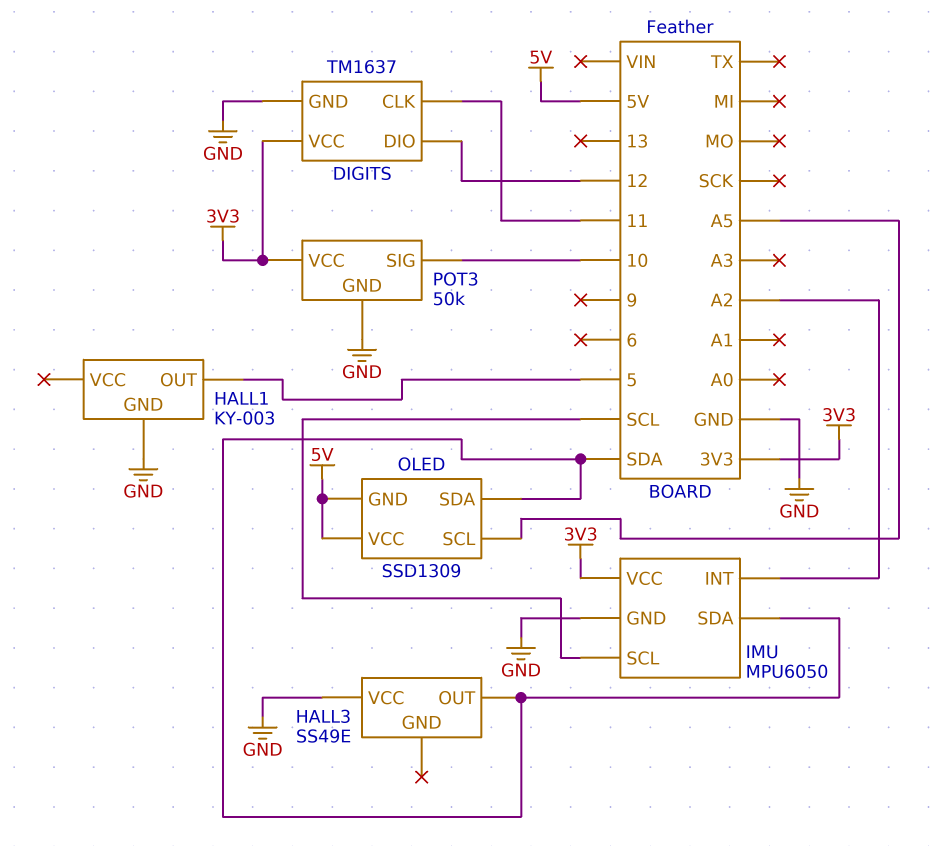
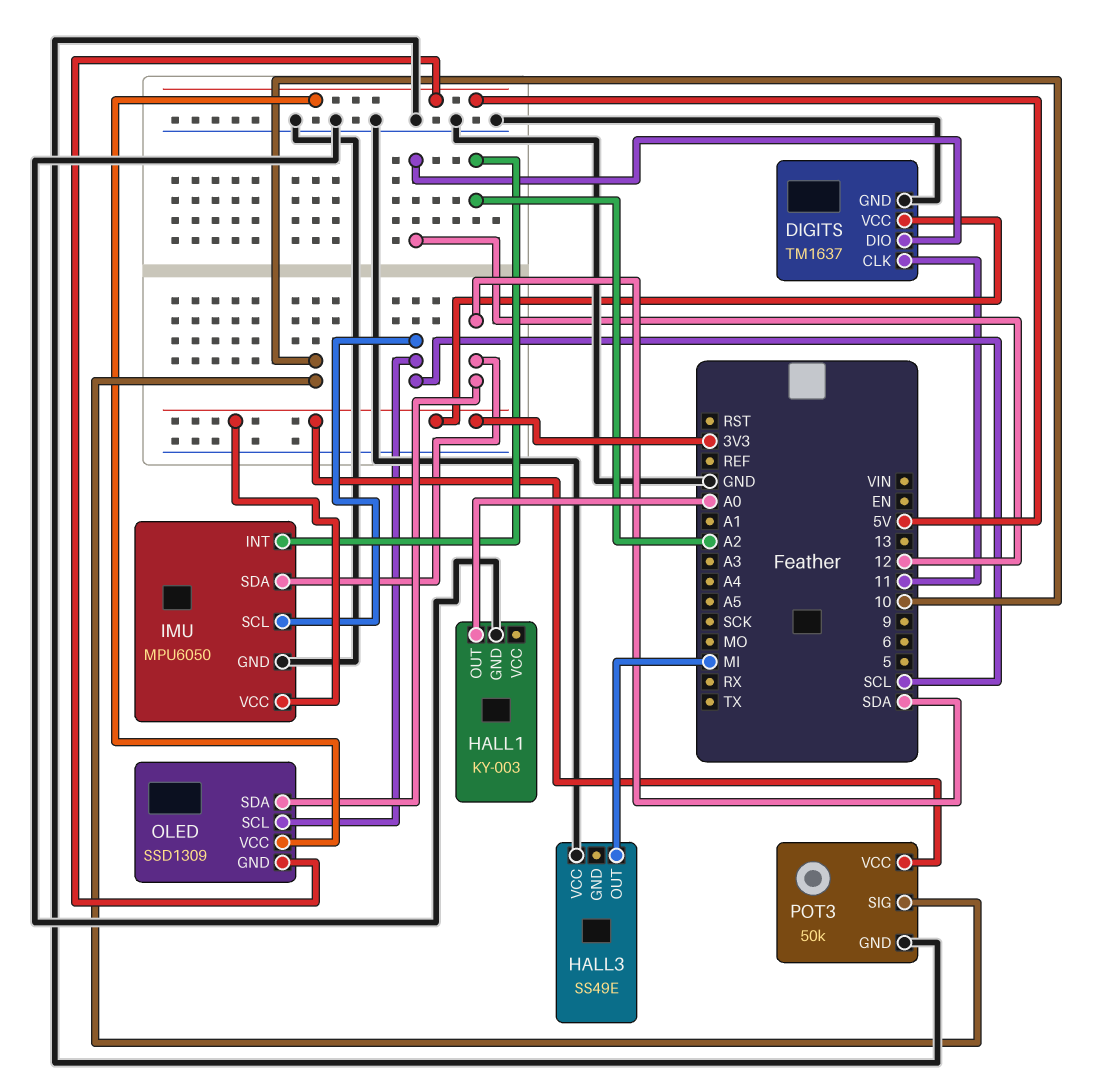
HALL1 pin OUT: 5 -> A0
HALL3 pin OUT: SDA -> MI
OLED pin SCL: A5 -> SCL

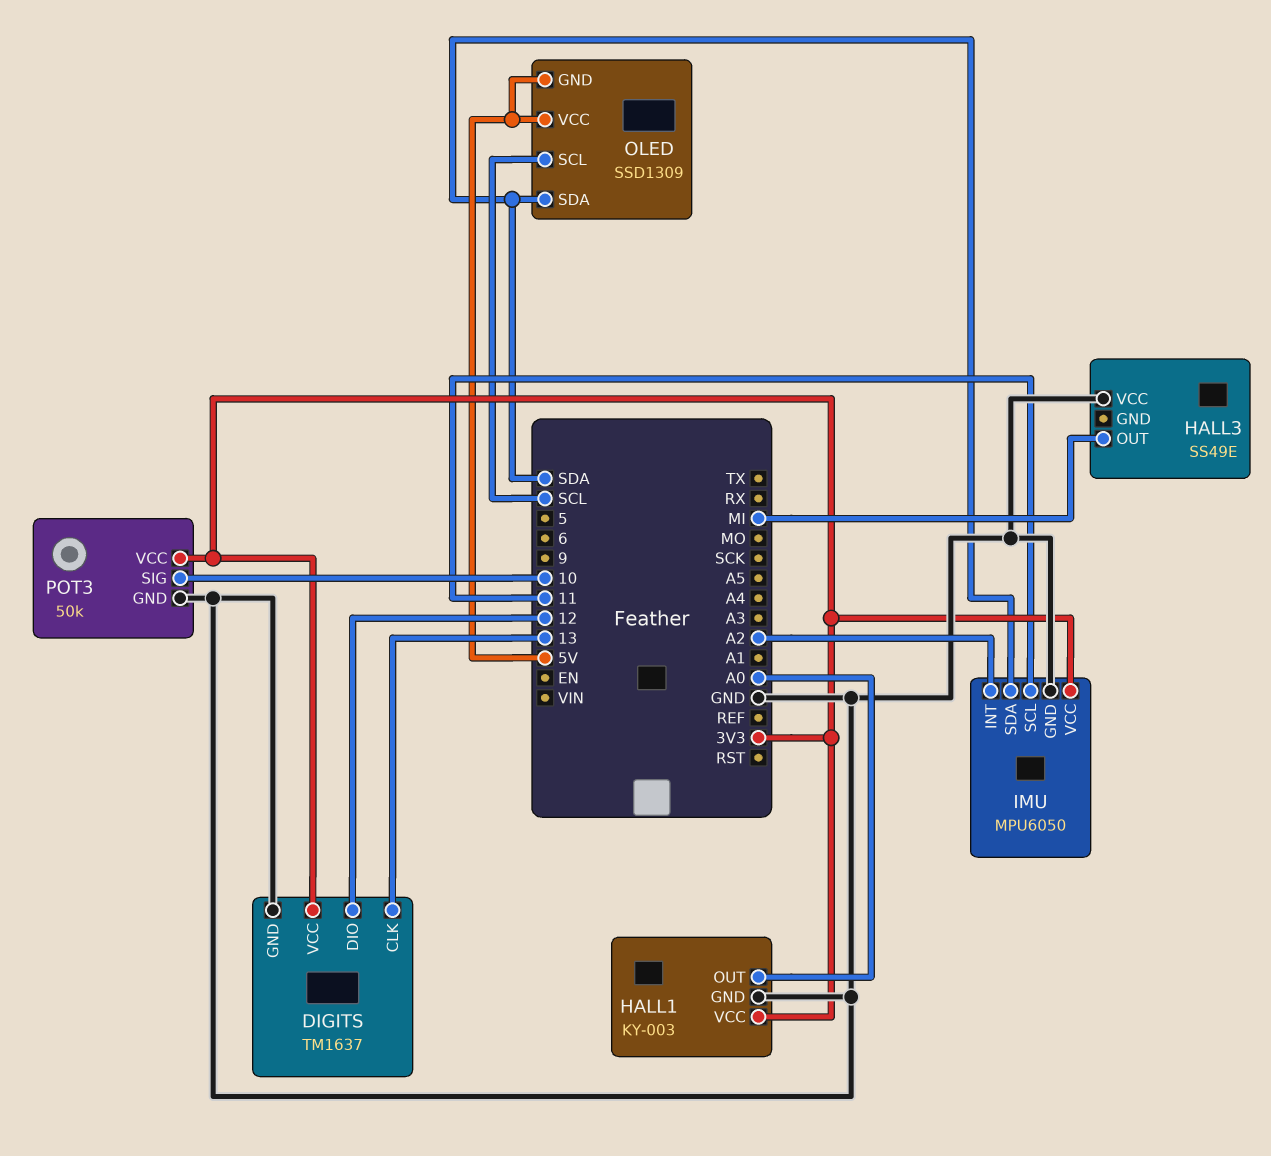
DIGITS pin CLK: 11 -> 13
HALL1 pin VCC: none -> 3V3
IMU pin SCL: SCL -> 11

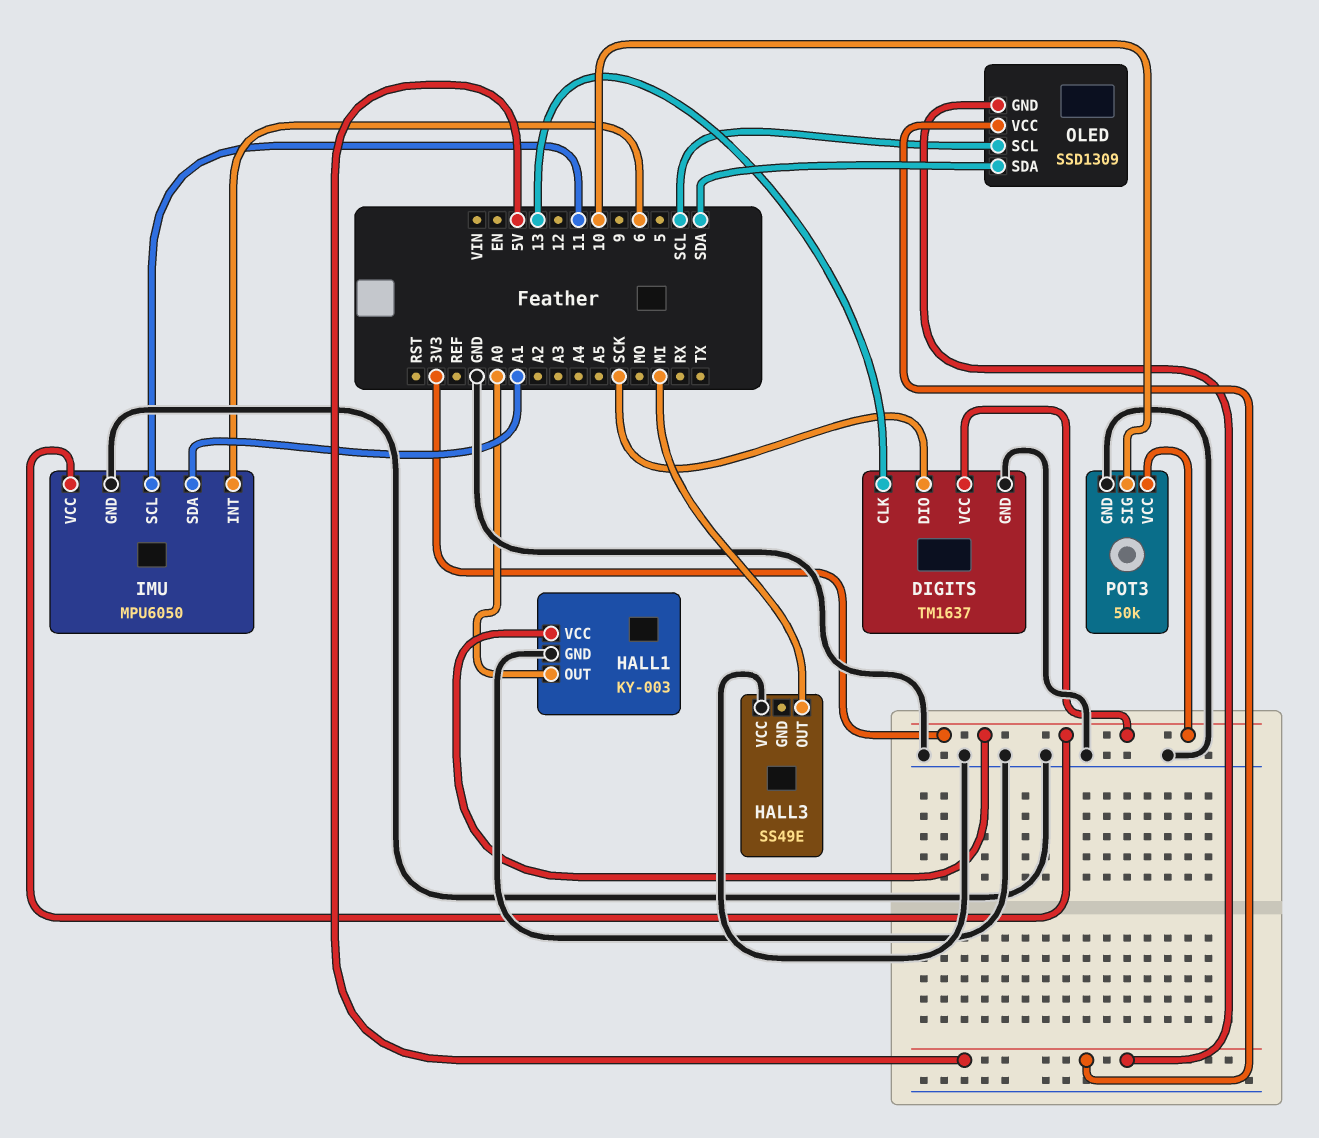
DIGITS pin DIO: 12 -> SCK
IMU pin INT: A2 -> 6
IMU pin SDA: SDA -> A1

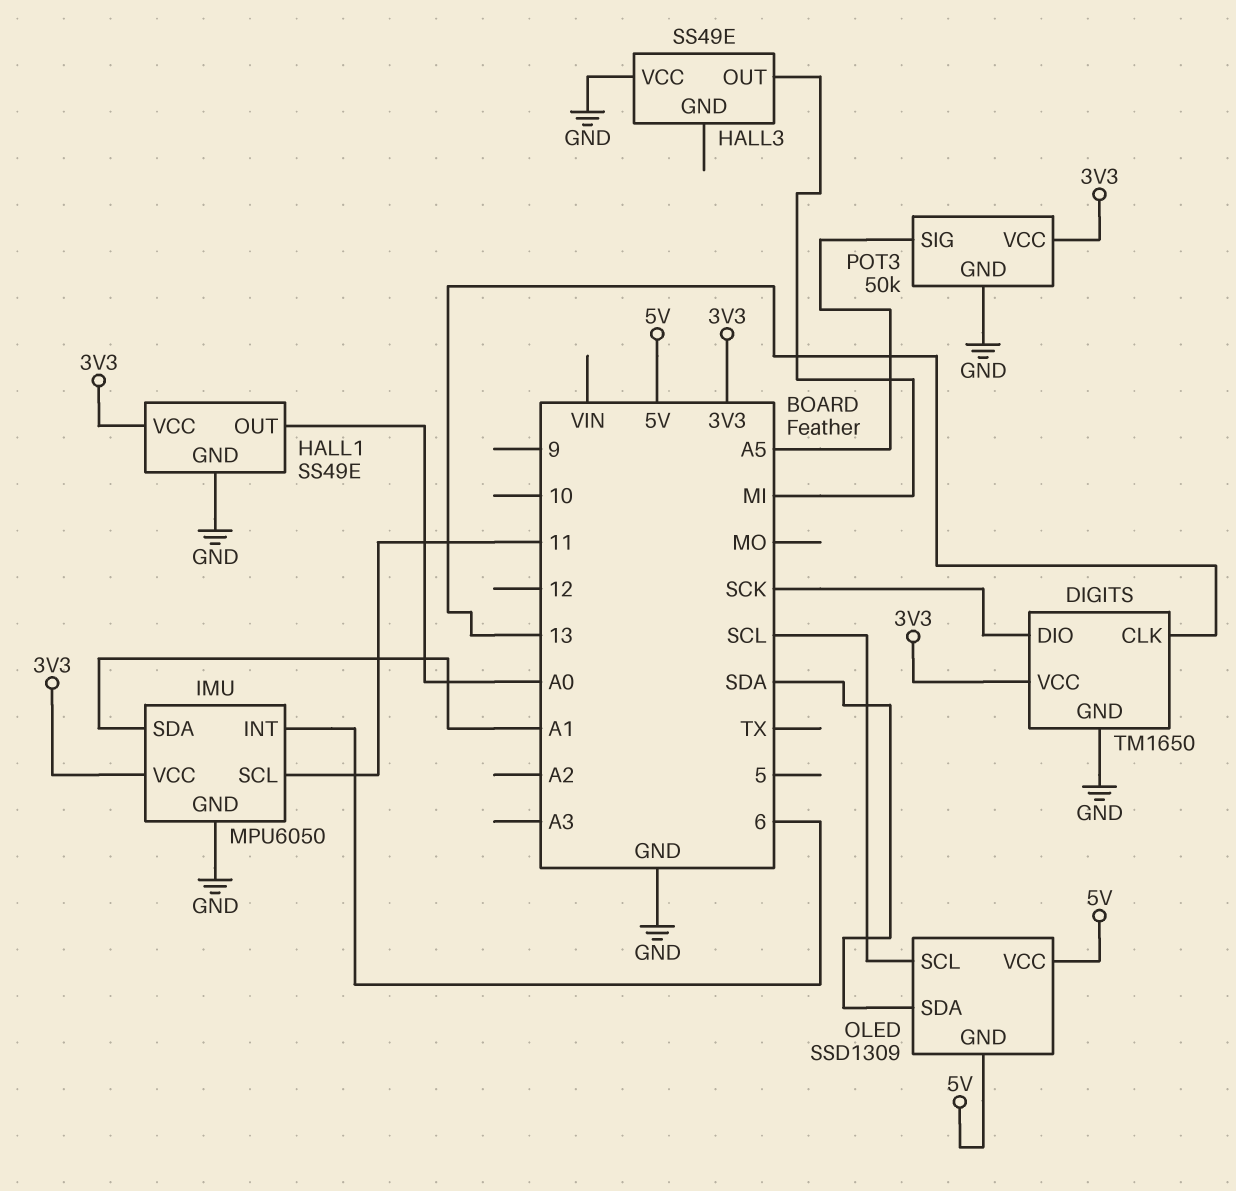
DIGITS: TM1637 -> TM1650
HALL1: KY-003 -> SS49E
POT3 pin SIG: 10 -> A5

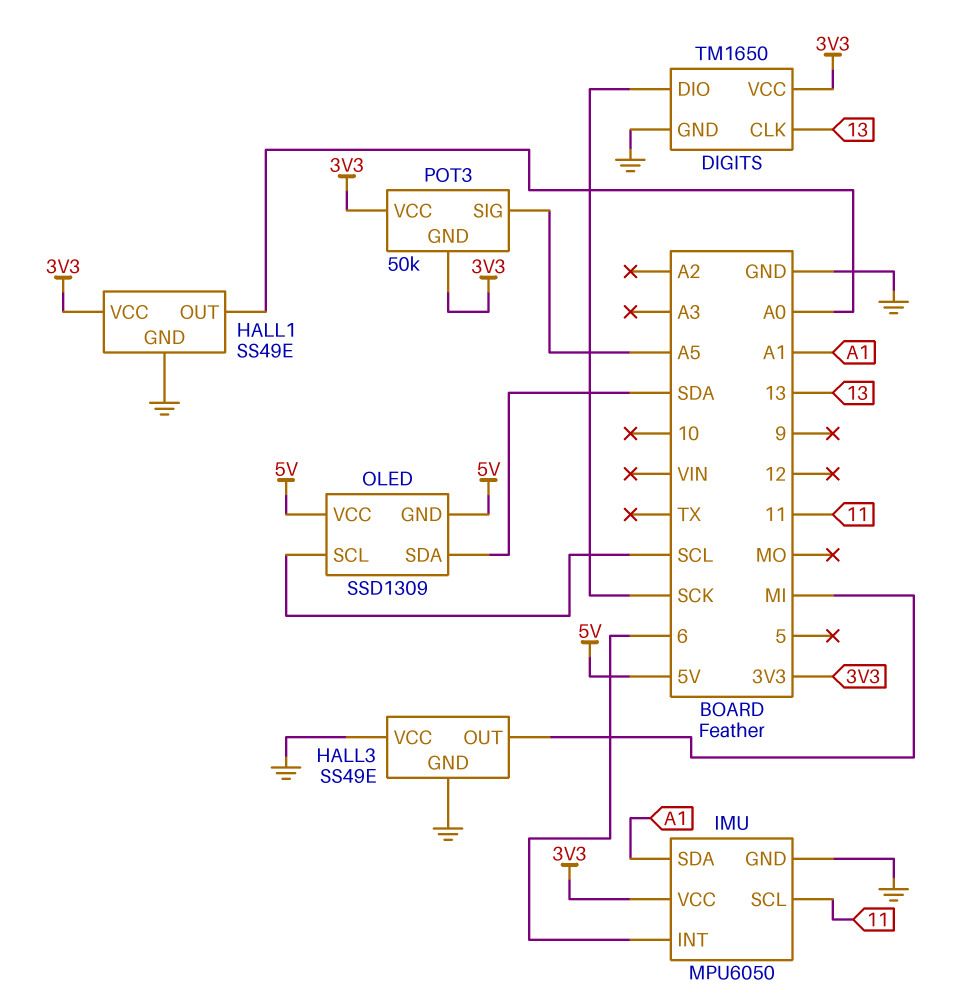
HALL3 pin GND: none -> GND
POT3 pin GND: GND -> 3V3

